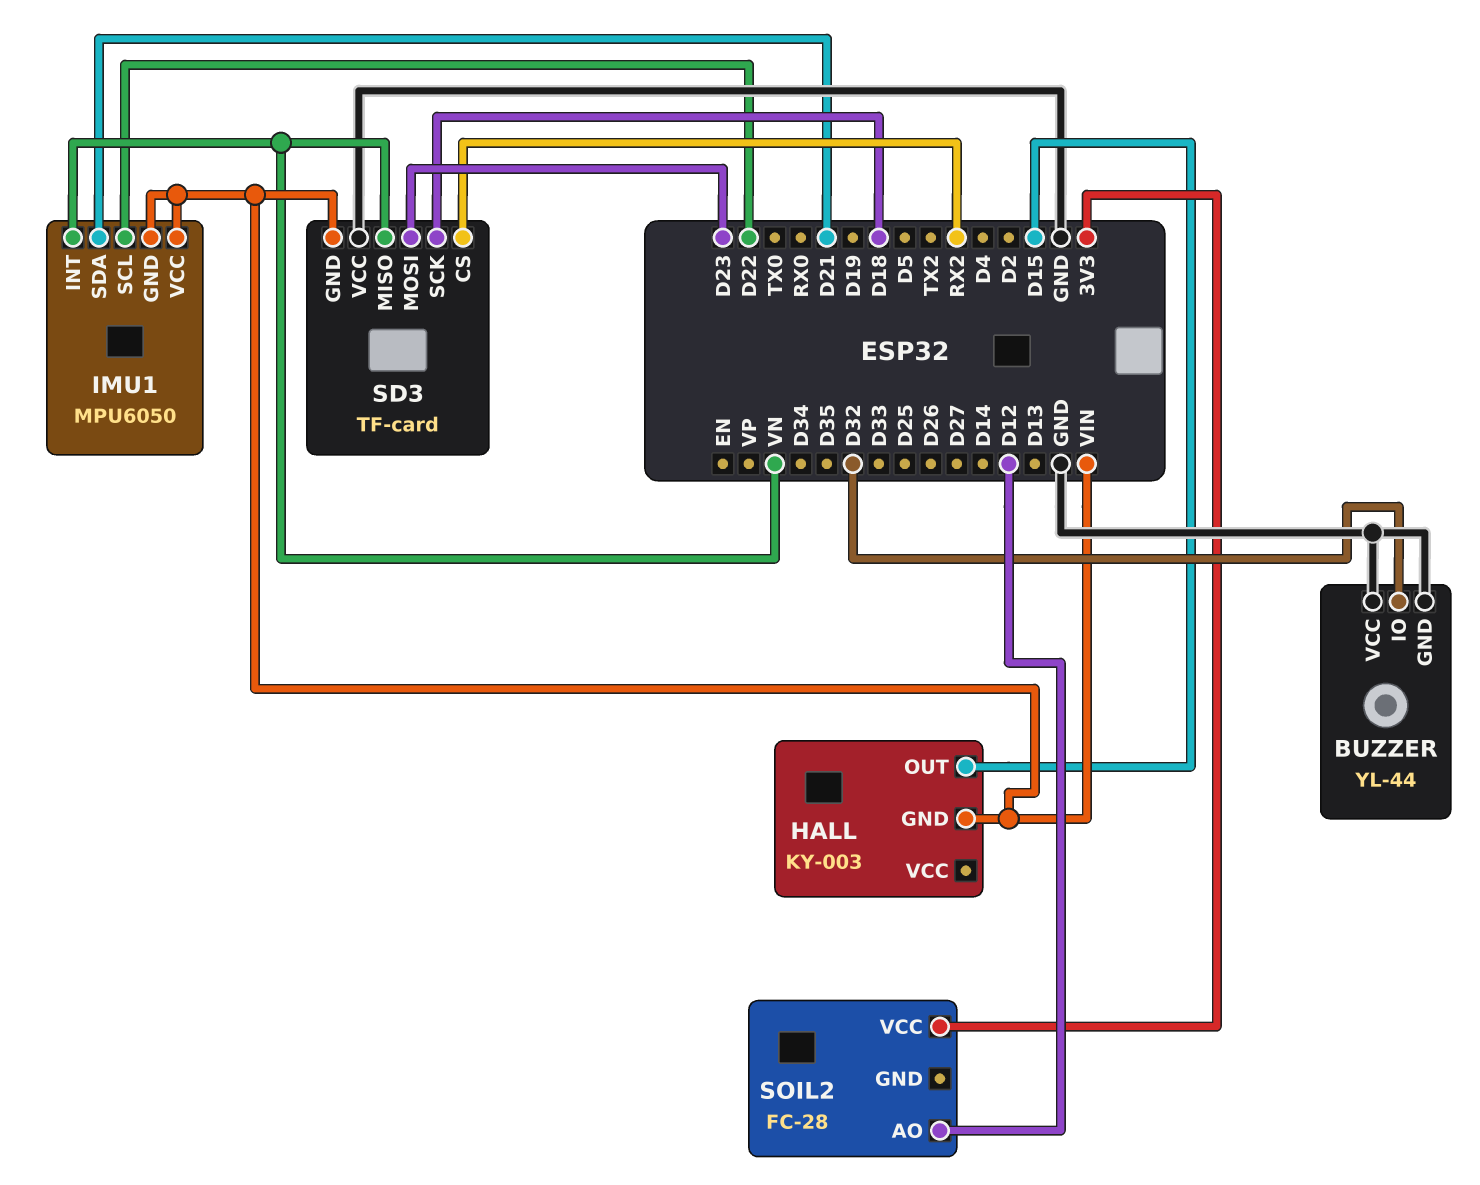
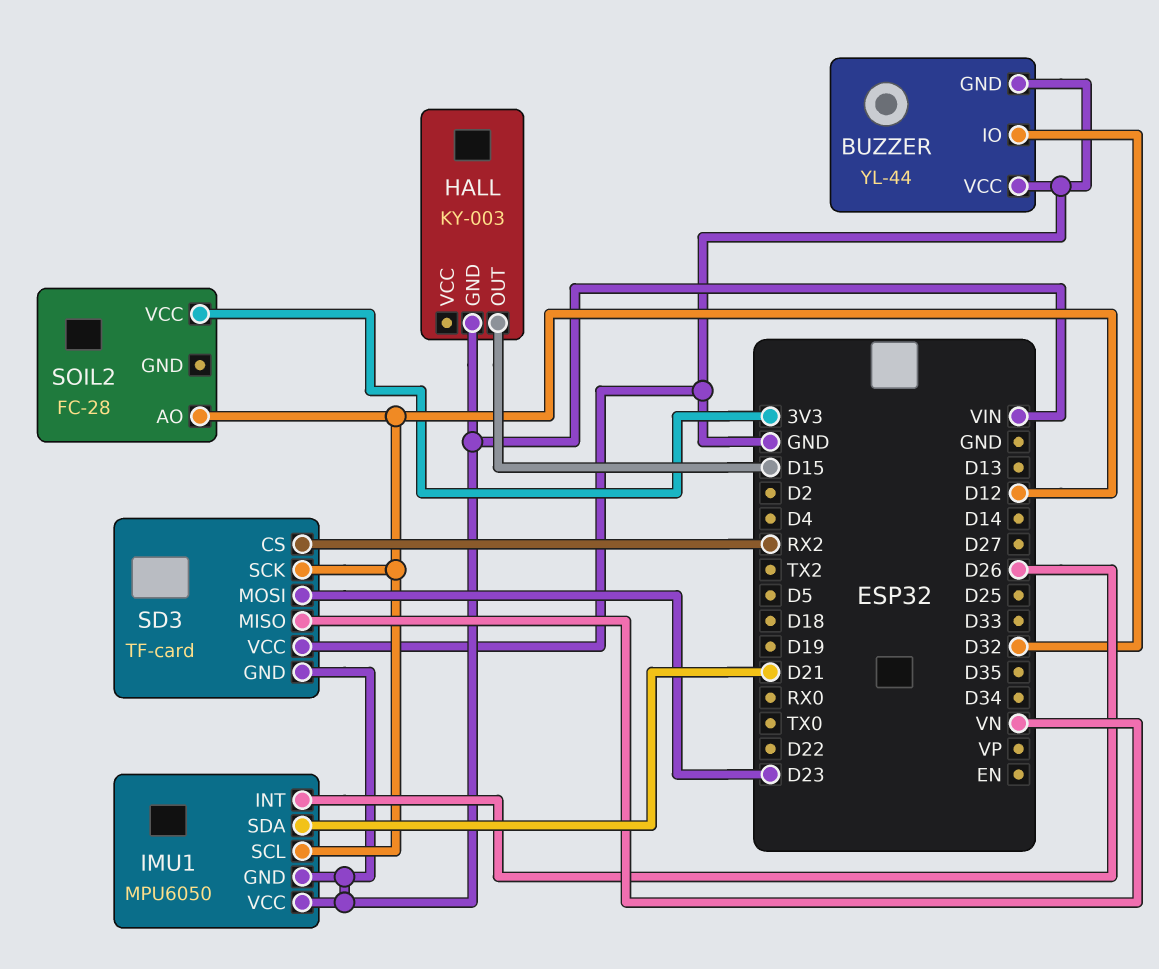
IMU1 pin INT: VN -> D26
IMU1 pin SCL: D22 -> D12
SD3 pin SCK: D18 -> D12

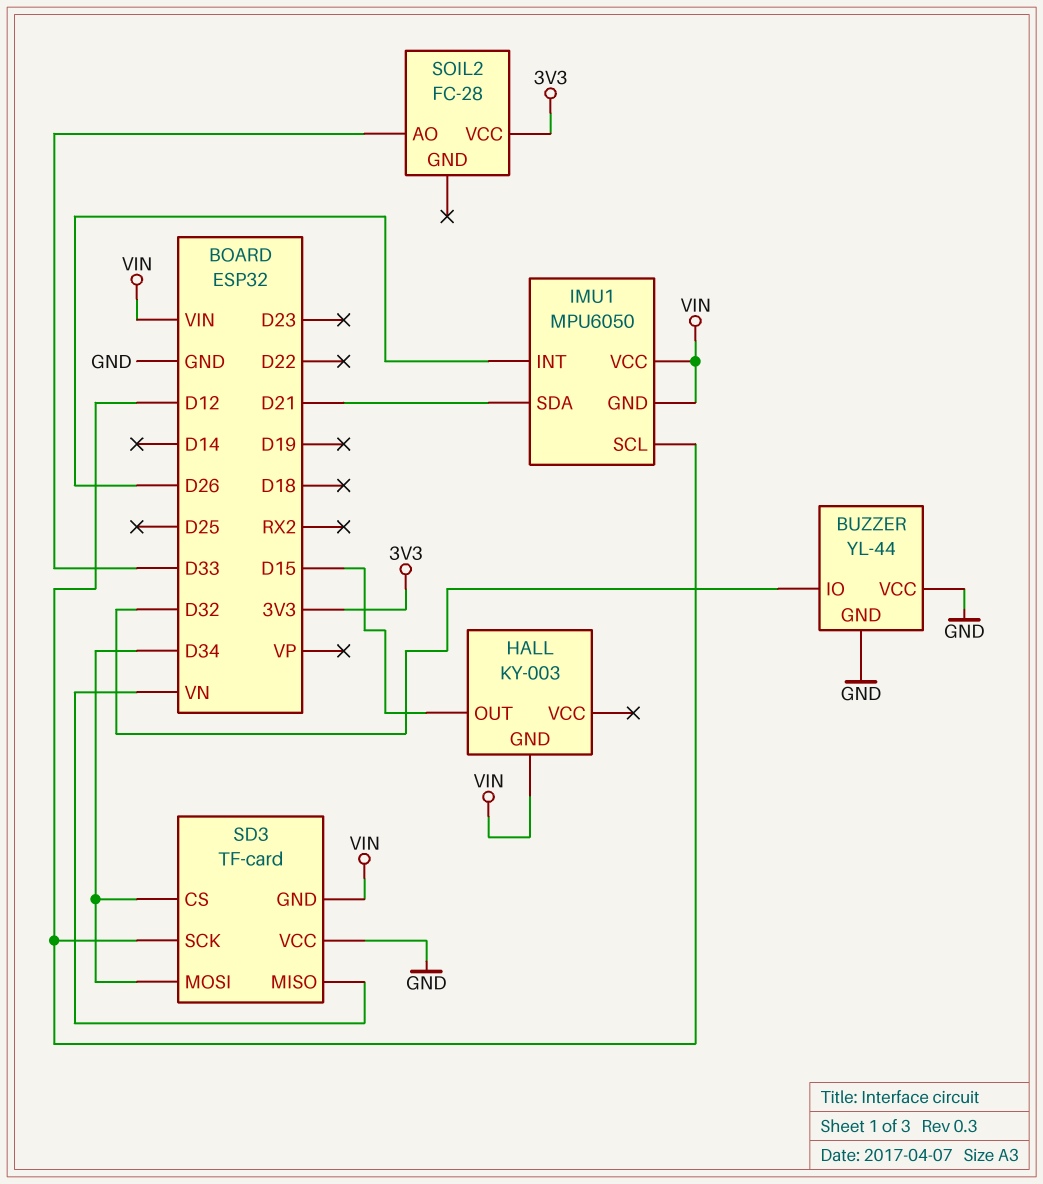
SD3 pin CS: RX2 -> D34
SD3 pin MOSI: D23 -> D34
SOIL2 pin AO: D12 -> D33

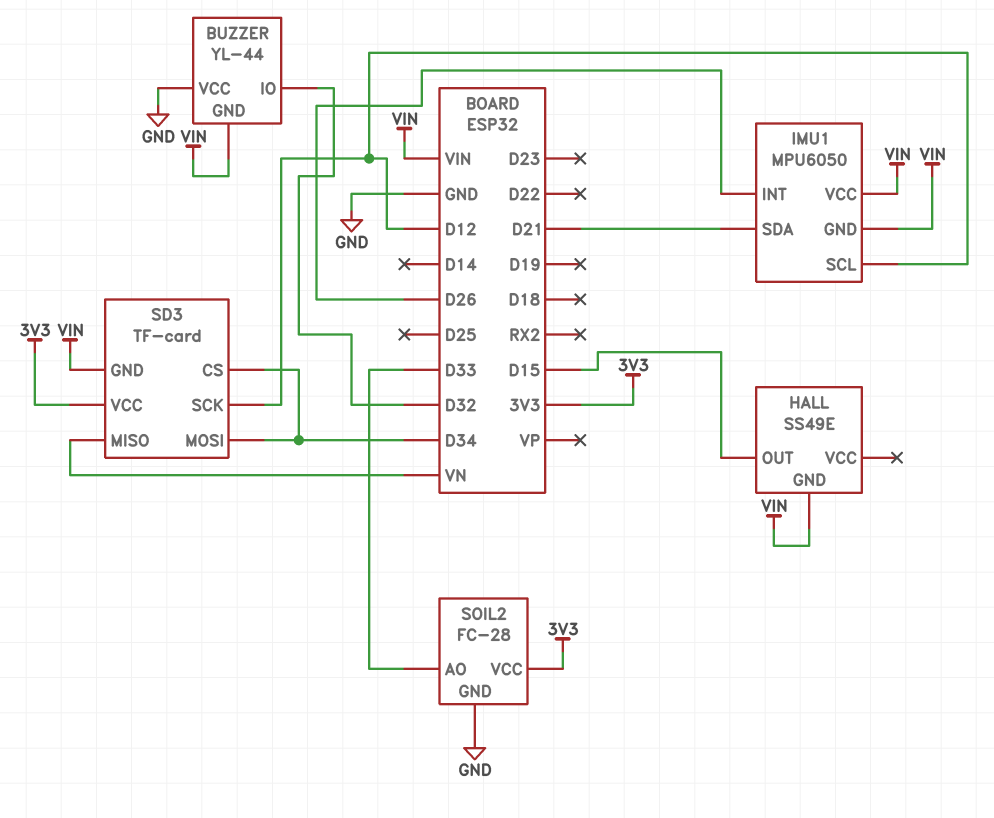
BUZZER pin GND: GND -> VIN
HALL: KY-003 -> SS49E
SD3 pin VCC: GND -> 3V3
SOIL2 pin GND: none -> GND

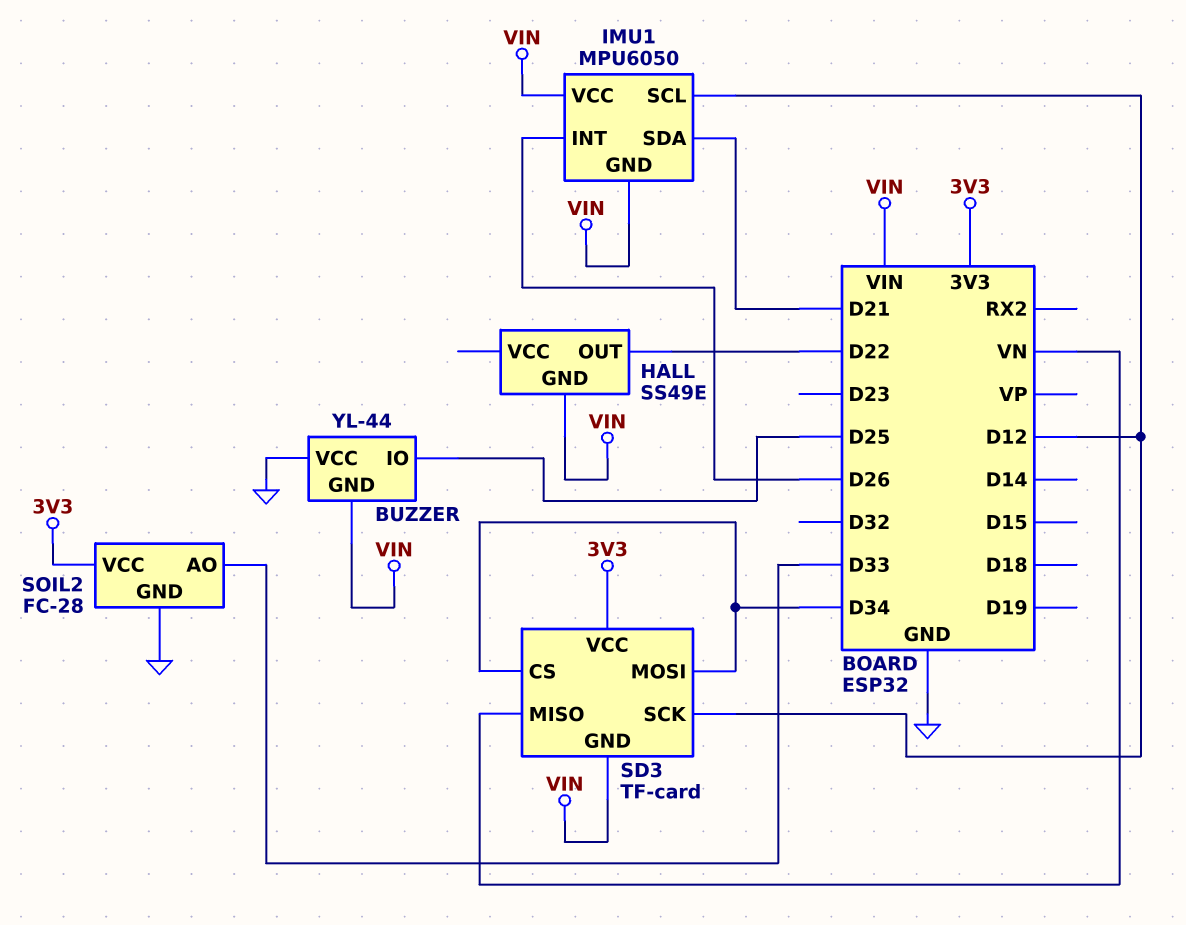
BUZZER pin IO: D32 -> D25
HALL pin OUT: D15 -> D22

